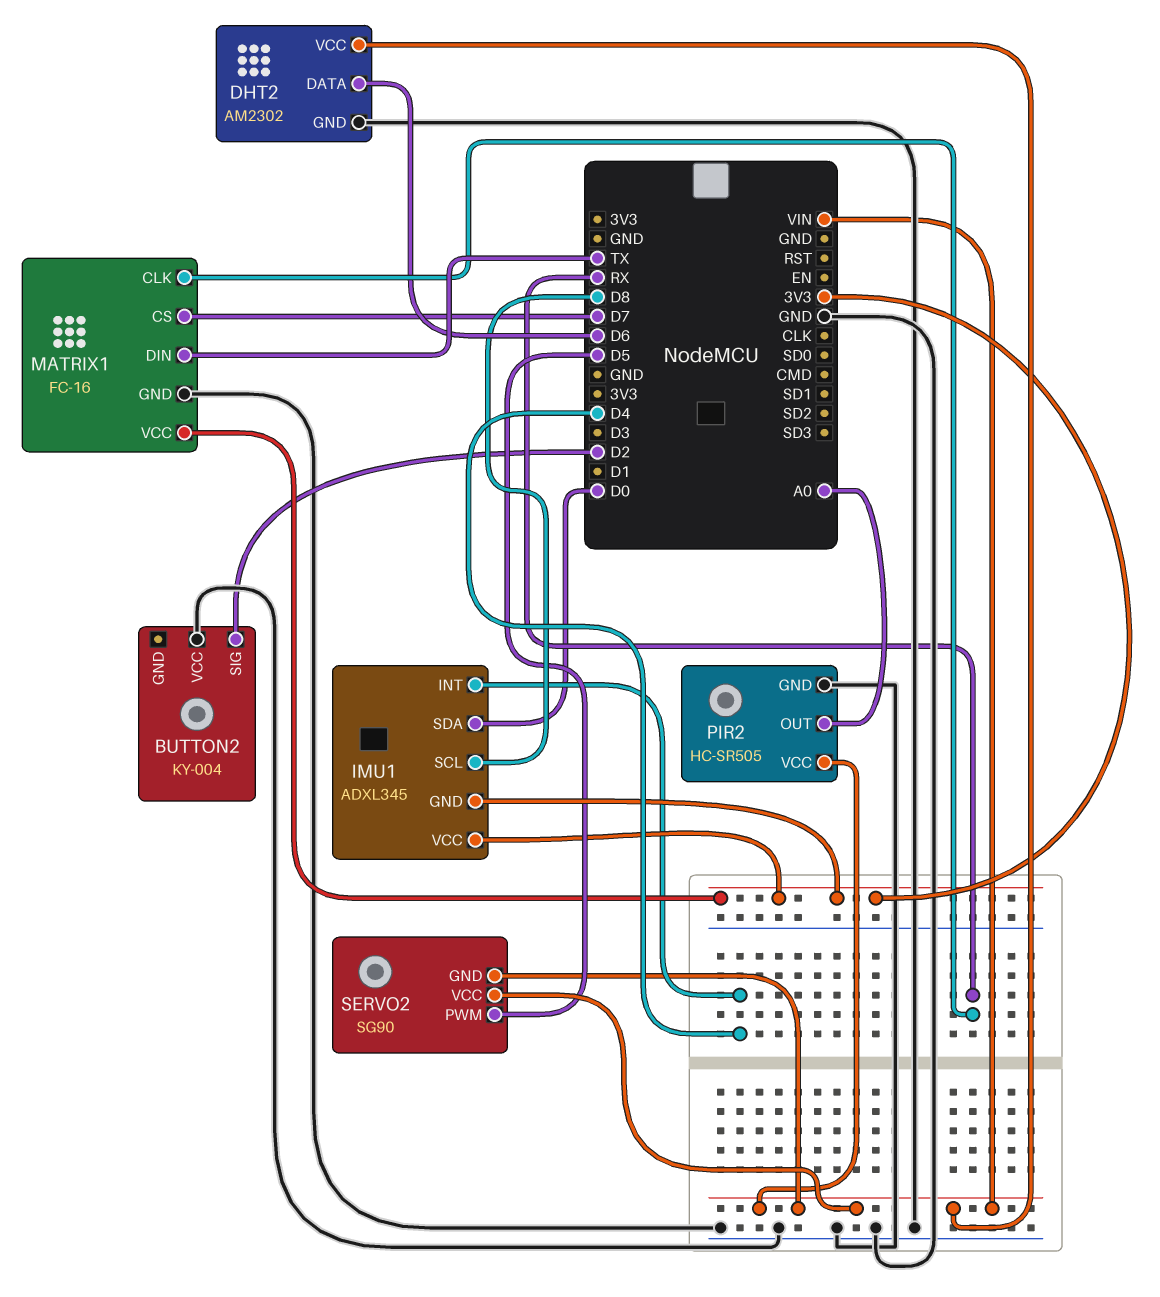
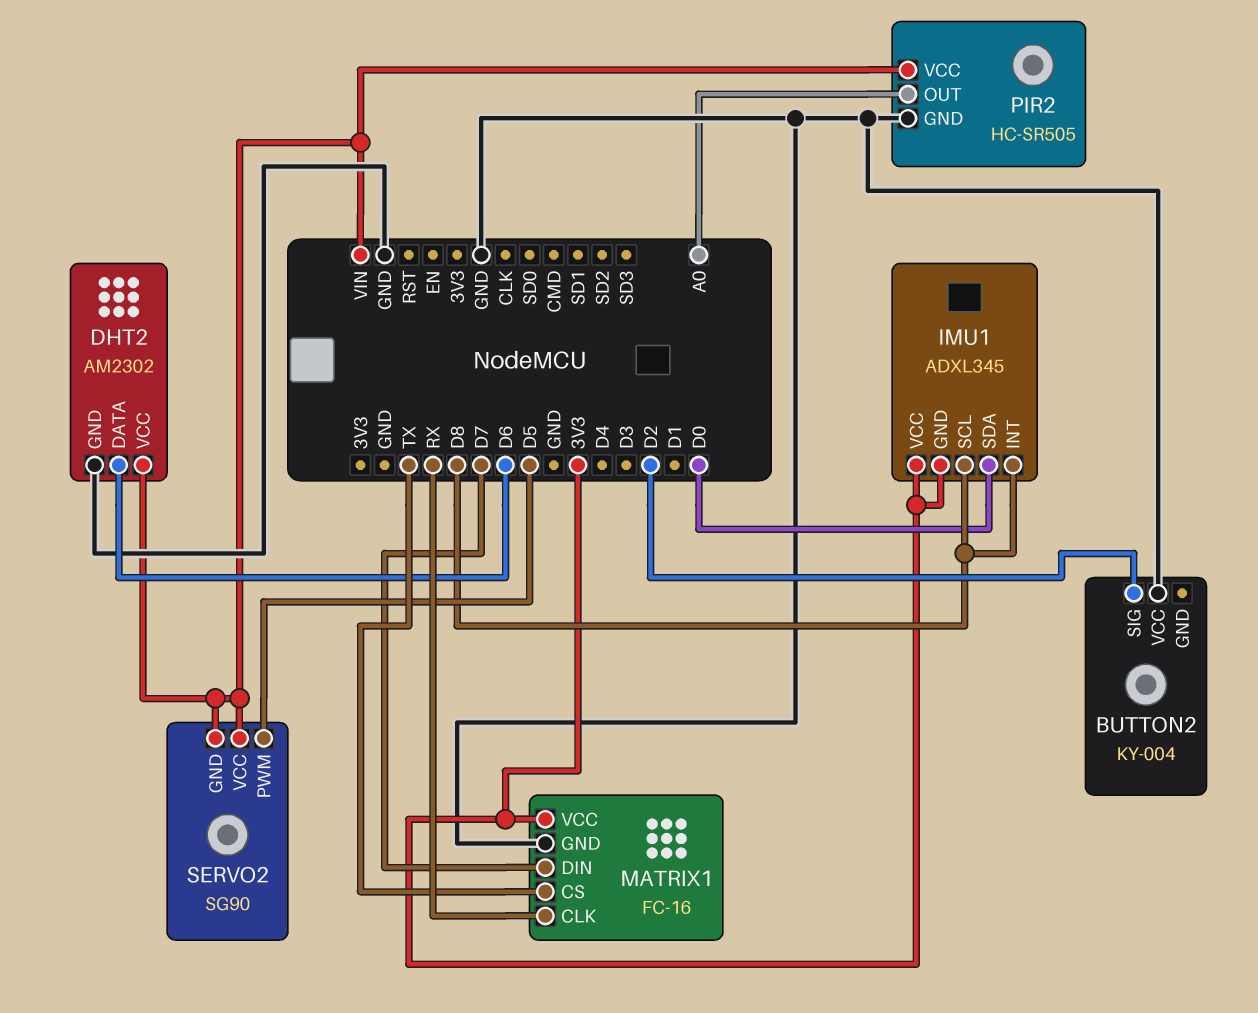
IMU1 pin INT: D4 -> D8
MATRIX1 pin CS: D7 -> TX
MATRIX1 pin DIN: TX -> D7

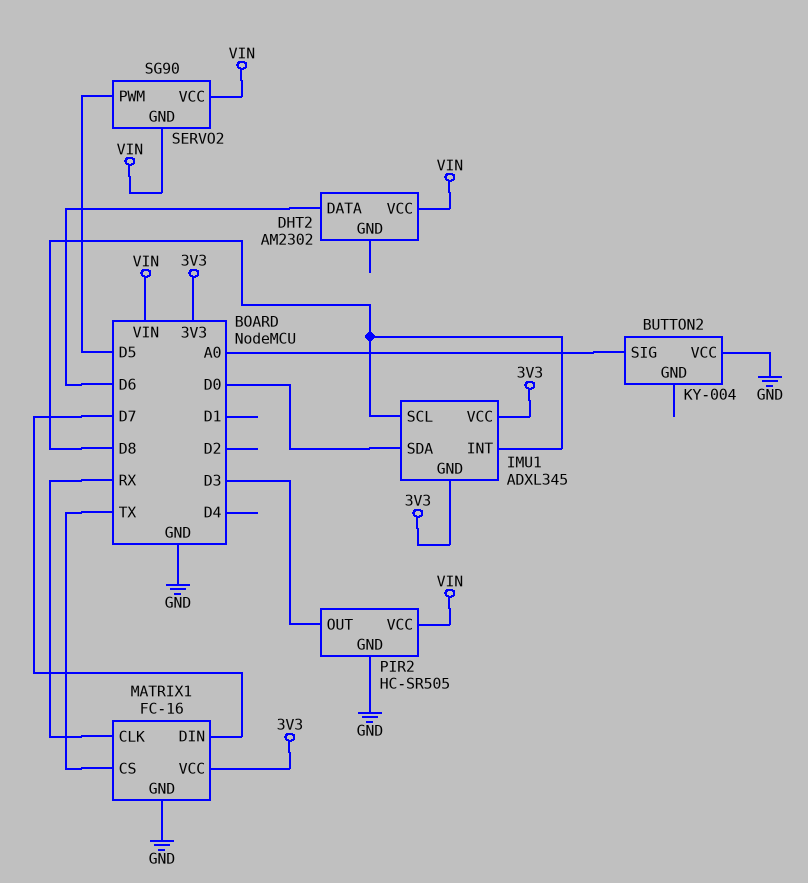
BUTTON2 pin SIG: D2 -> A0
DHT2 pin GND: GND -> none
PIR2 pin OUT: A0 -> D3

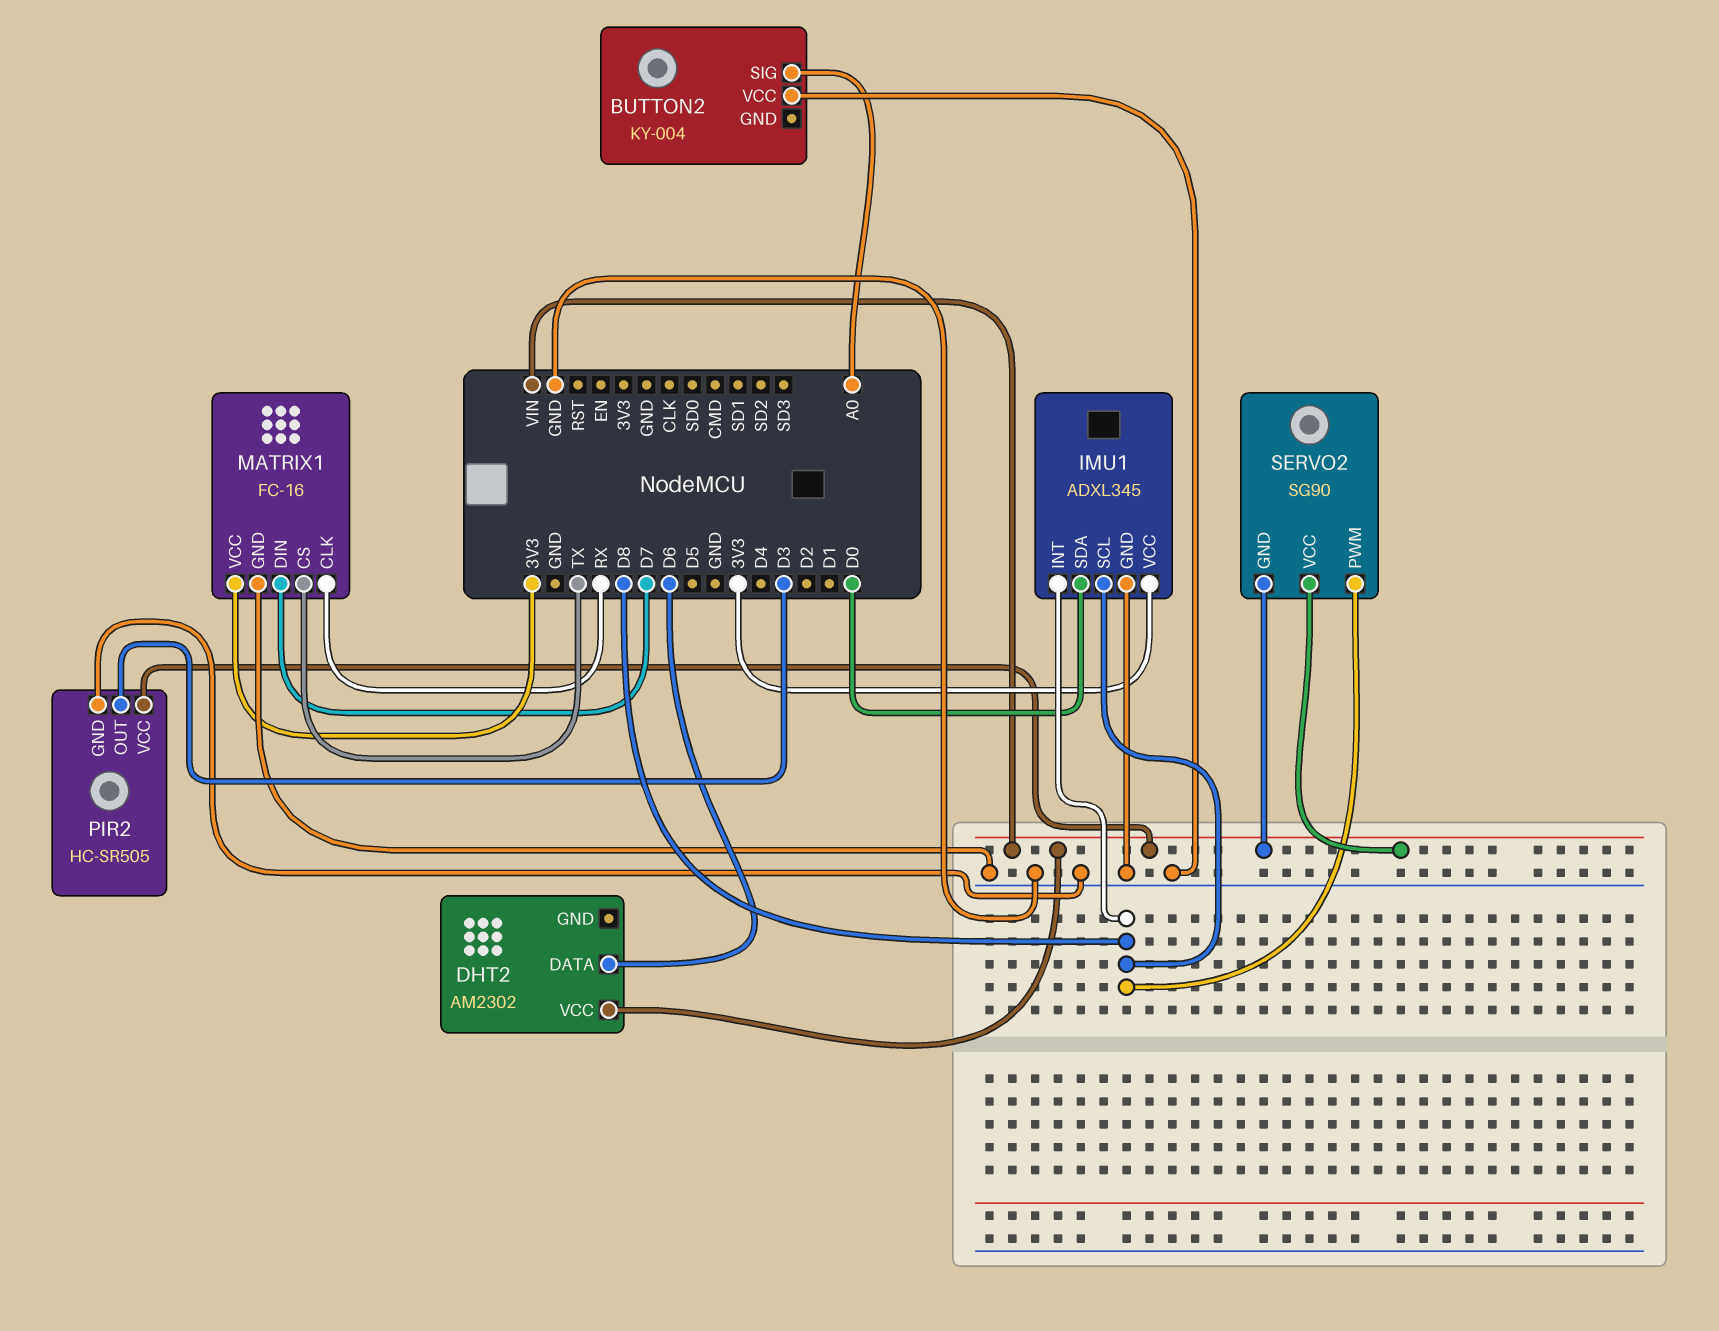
IMU1 pin GND: 3V3 -> GND
SERVO2 pin PWM: D5 -> D8

